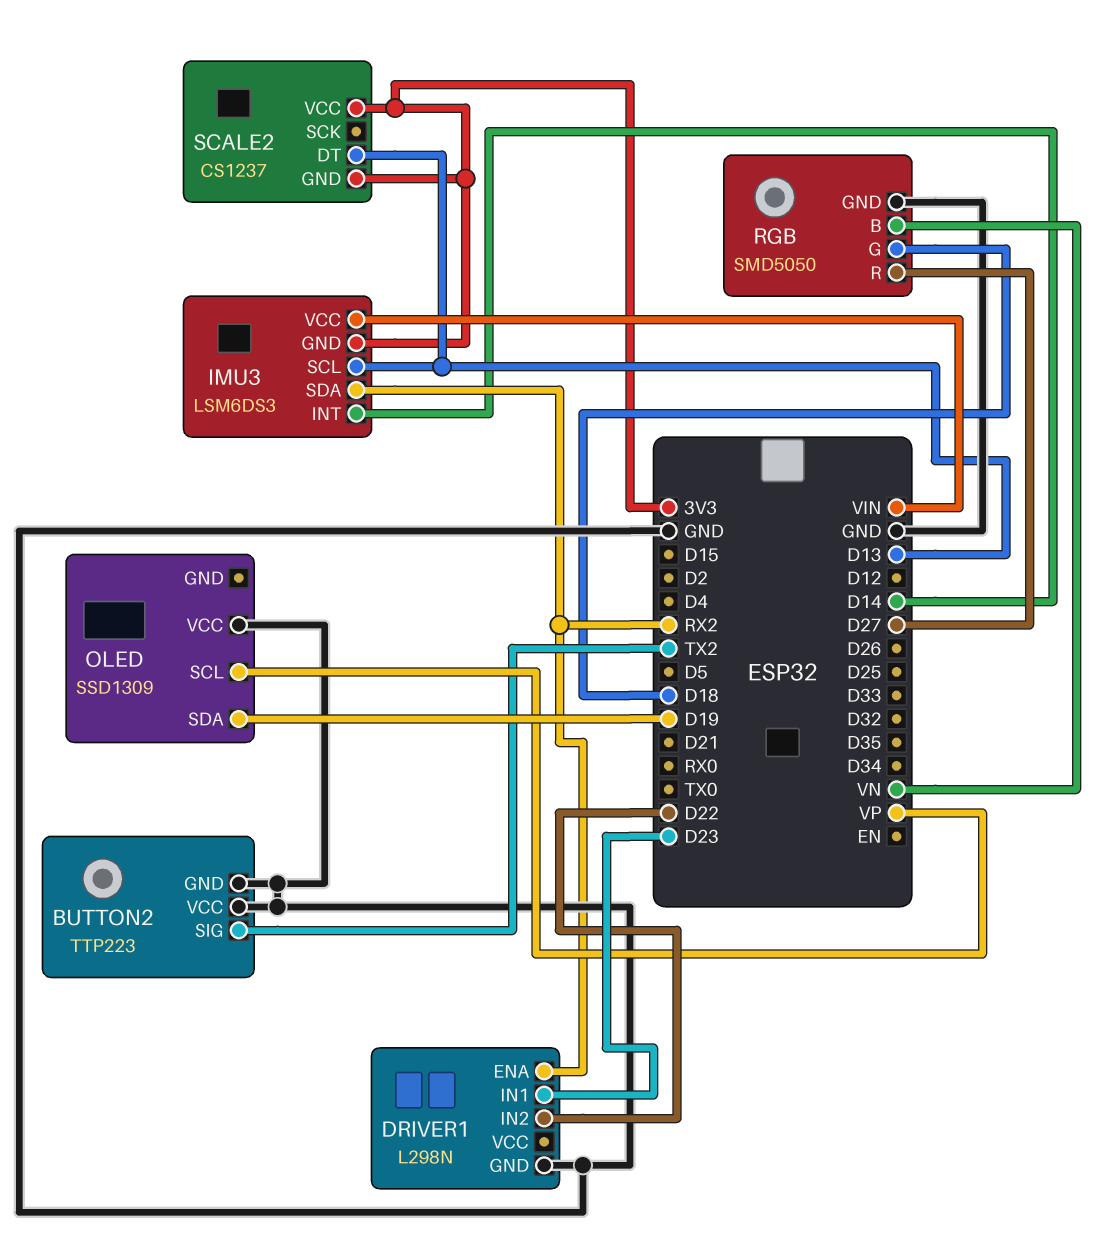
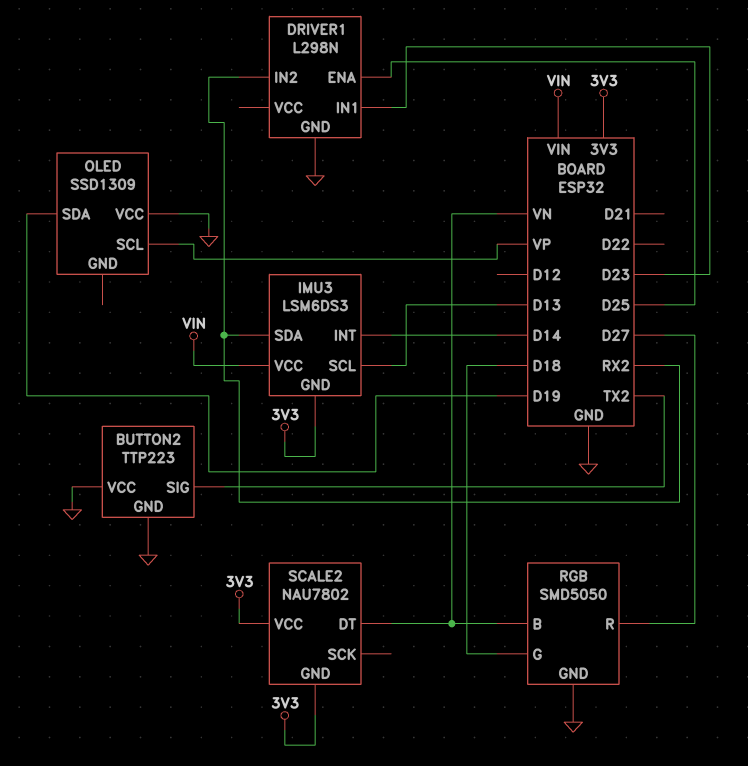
DRIVER1 pin ENA: RX2 -> D25
DRIVER1 pin IN2: D22 -> RX2
SCALE2: CS1237 -> NAU7802
SCALE2 pin DT: D13 -> VN

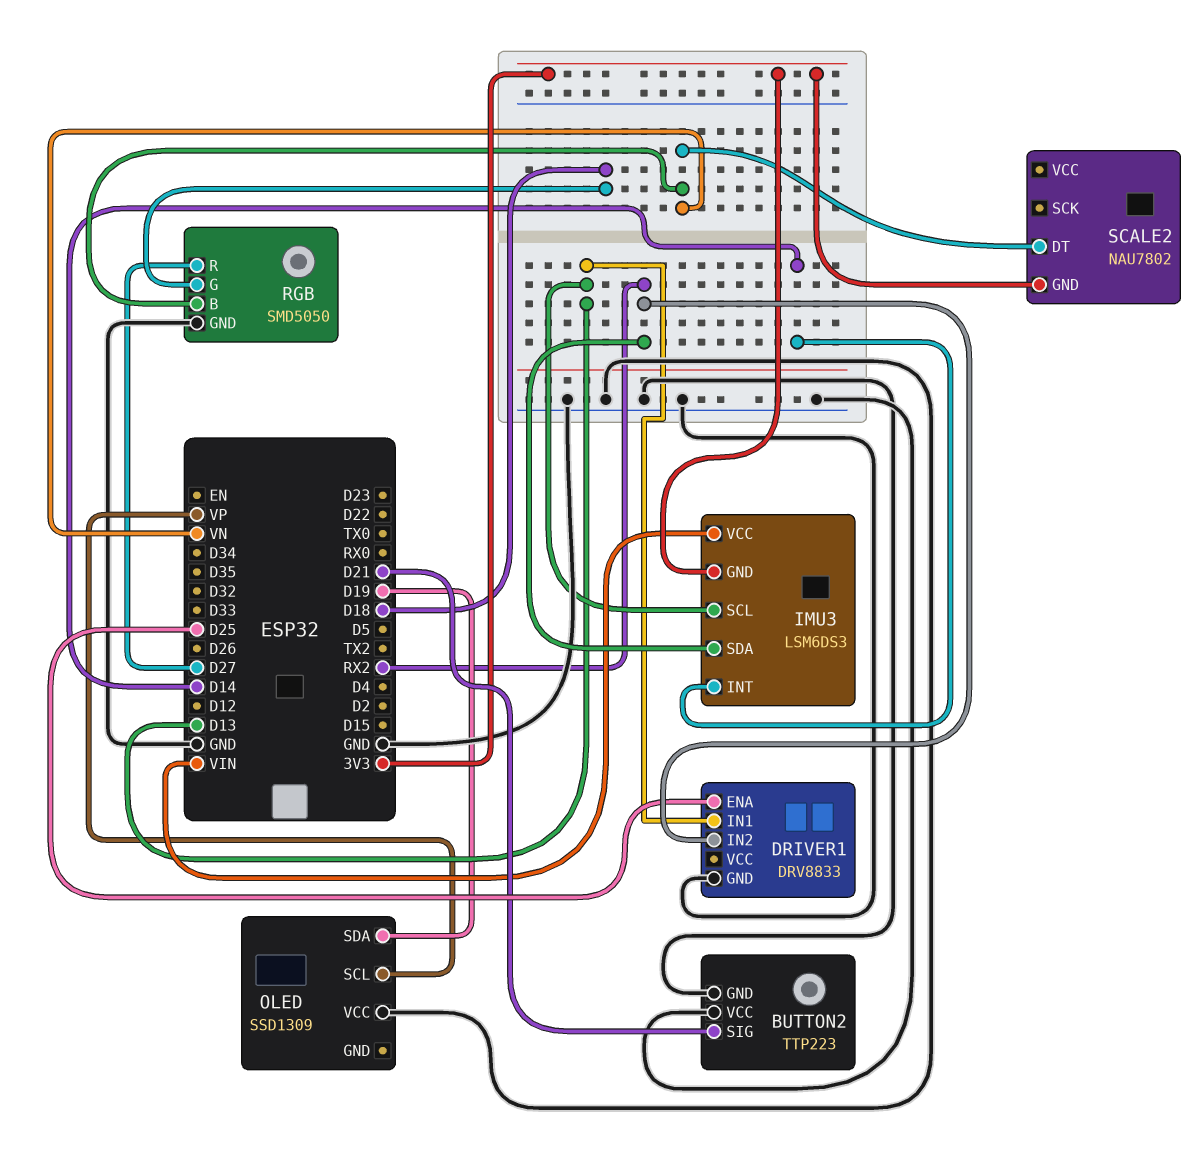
BUTTON2 pin SIG: TX2 -> D21
DRIVER1: L298N -> DRV8833
DRIVER1 pin IN1: D23 -> D13
SCALE2 pin VCC: 3V3 -> none

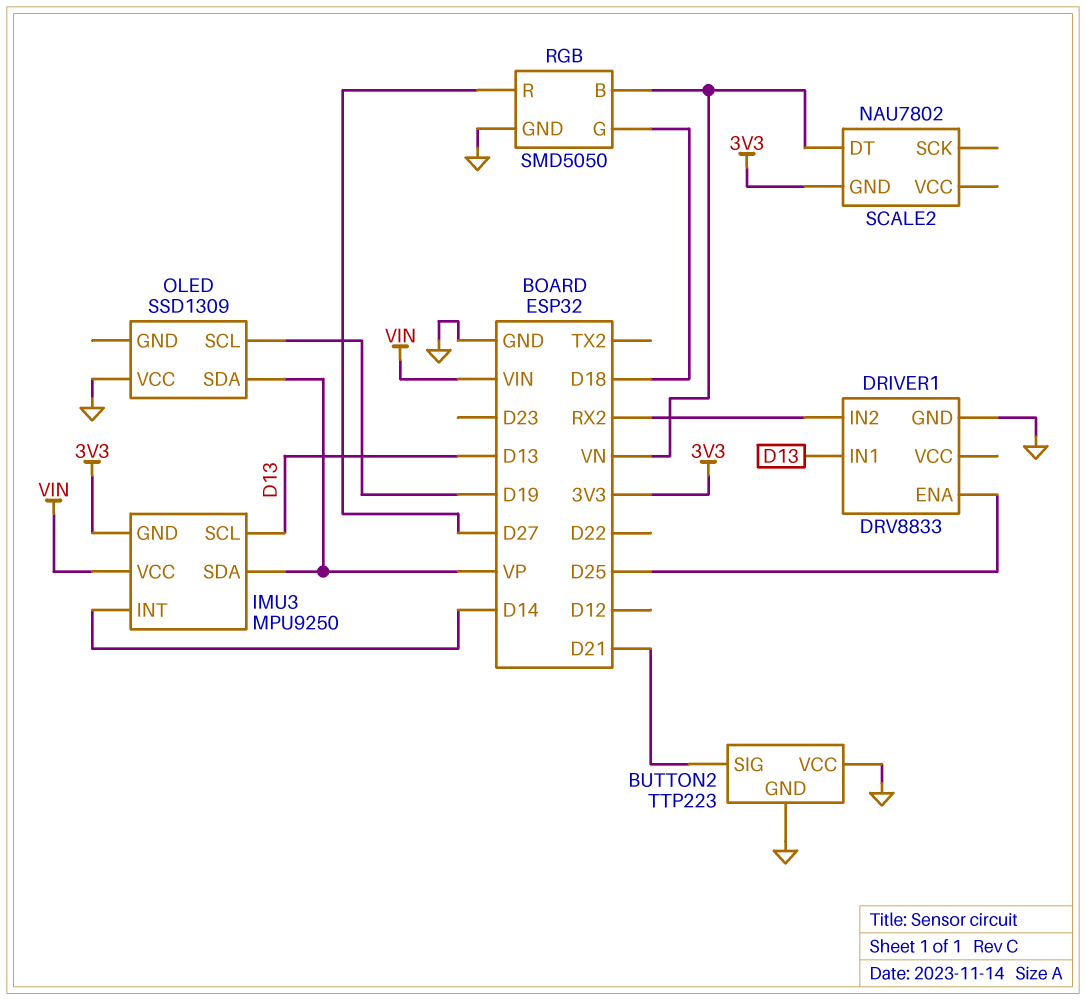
IMU3: LSM6DS3 -> MPU9250
IMU3 pin SDA: RX2 -> VP
OLED pin SCL: VP -> D19
OLED pin SDA: D19 -> VP

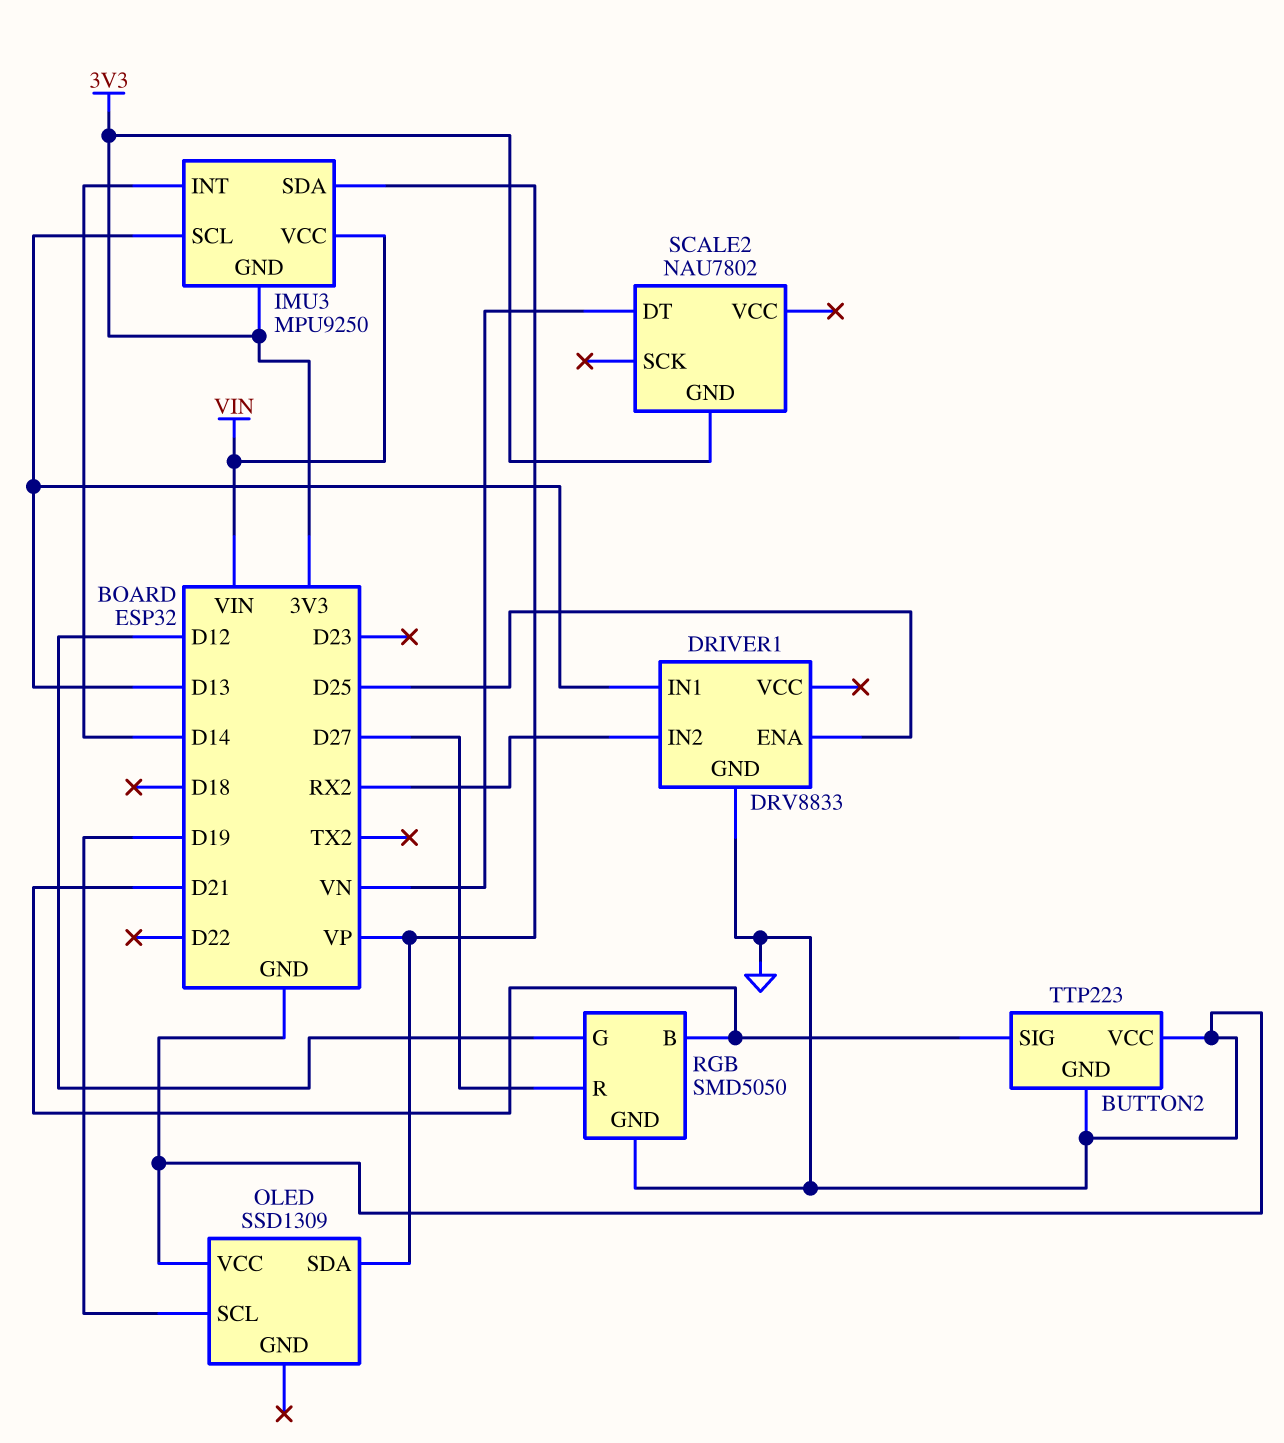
RGB pin B: VN -> D21
RGB pin G: D18 -> D12

